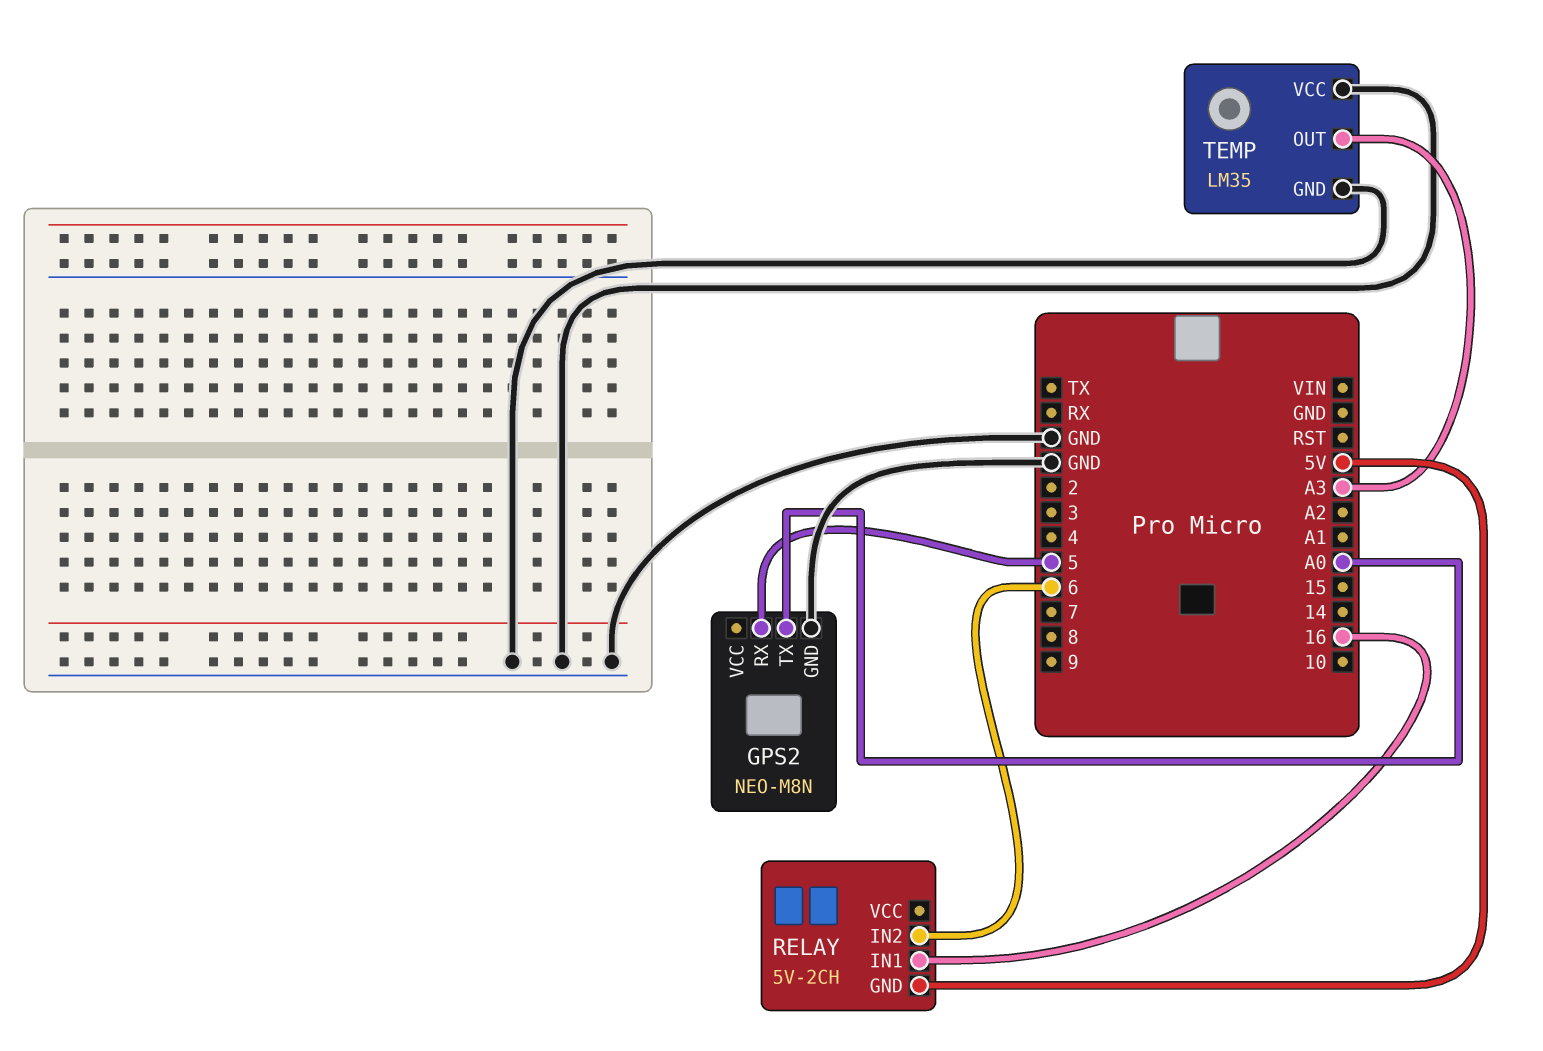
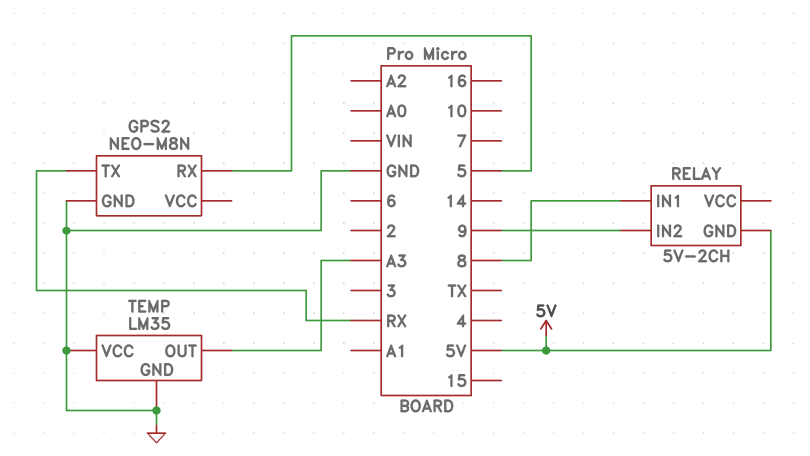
GPS2 pin TX: A0 -> RX
RELAY pin IN1: 16 -> 8
RELAY pin IN2: 6 -> 9

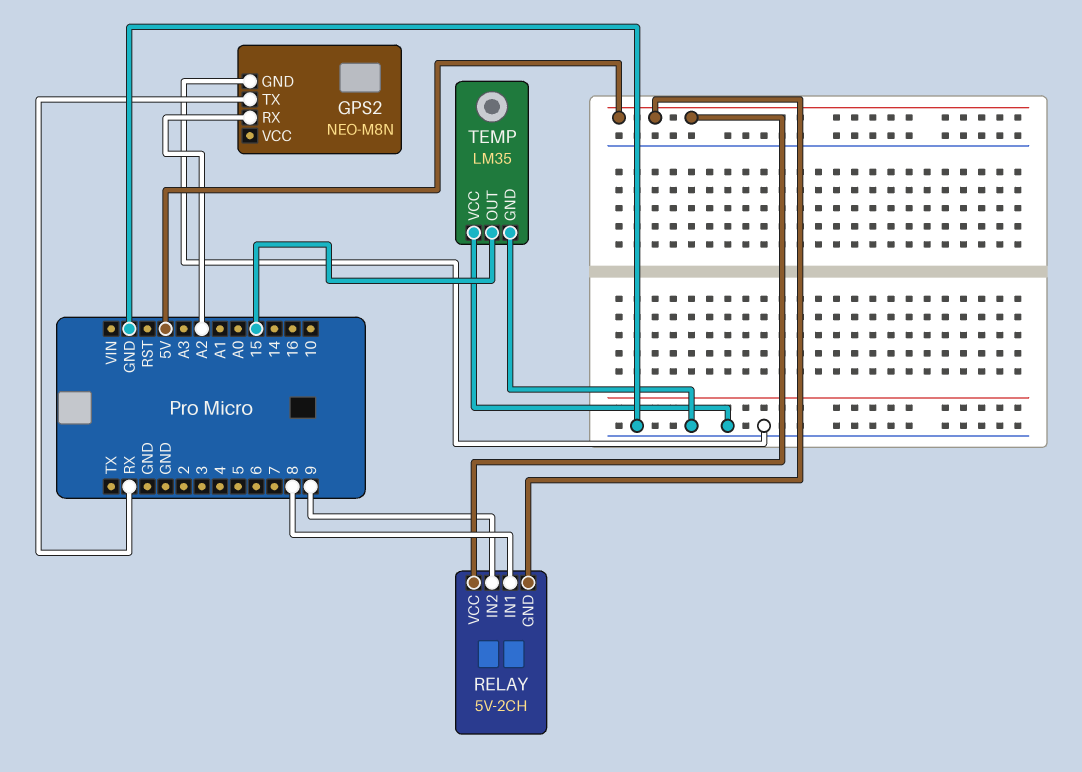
GPS2 pin RX: 5 -> A2
RELAY pin VCC: none -> 5V
TEMP pin OUT: A3 -> 15

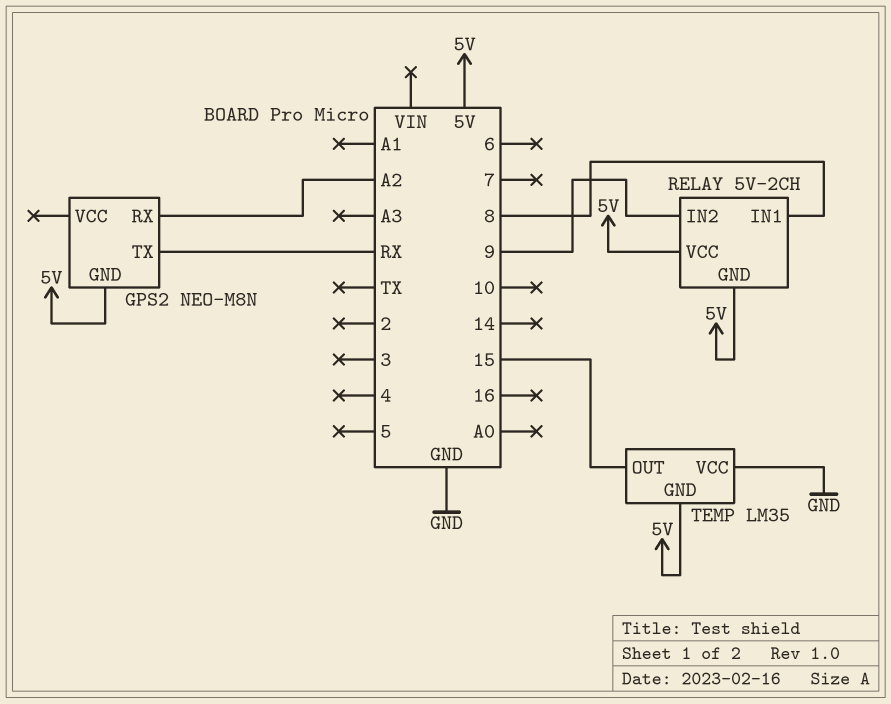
GPS2 pin GND: GND -> 5V
TEMP pin GND: GND -> 5V

